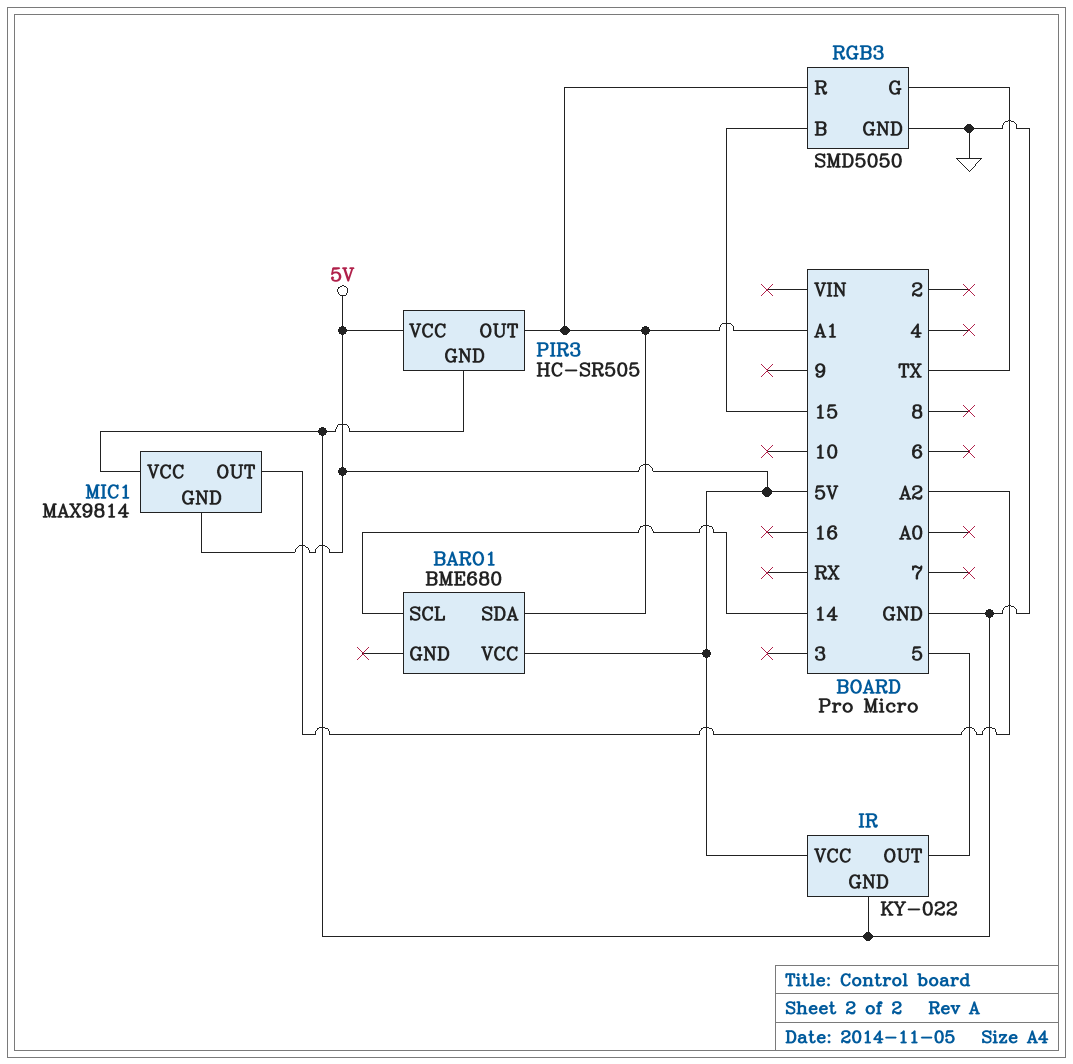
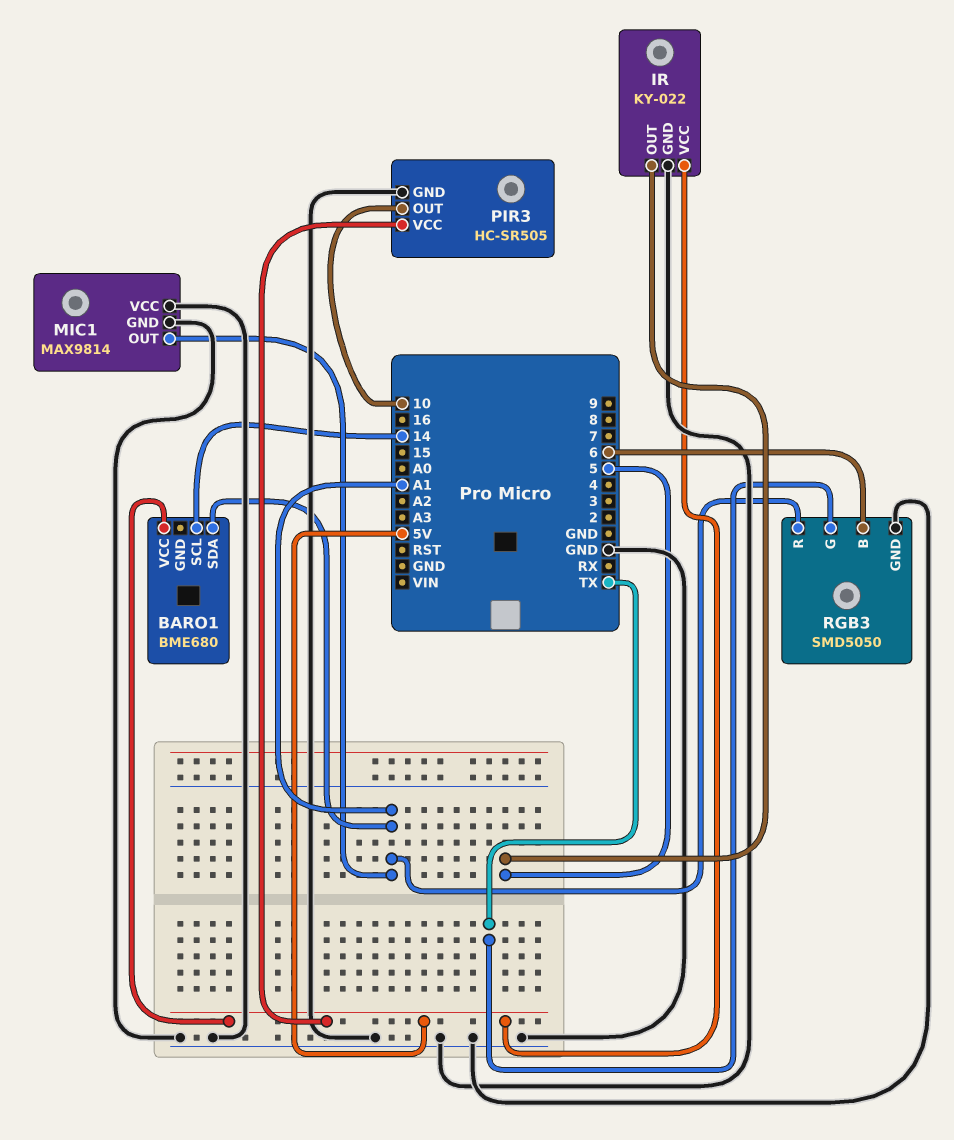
MIC1 pin GND: 5V -> GND
MIC1 pin OUT: A2 -> A1
PIR3 pin OUT: A1 -> 10
RGB3 pin B: 15 -> 6

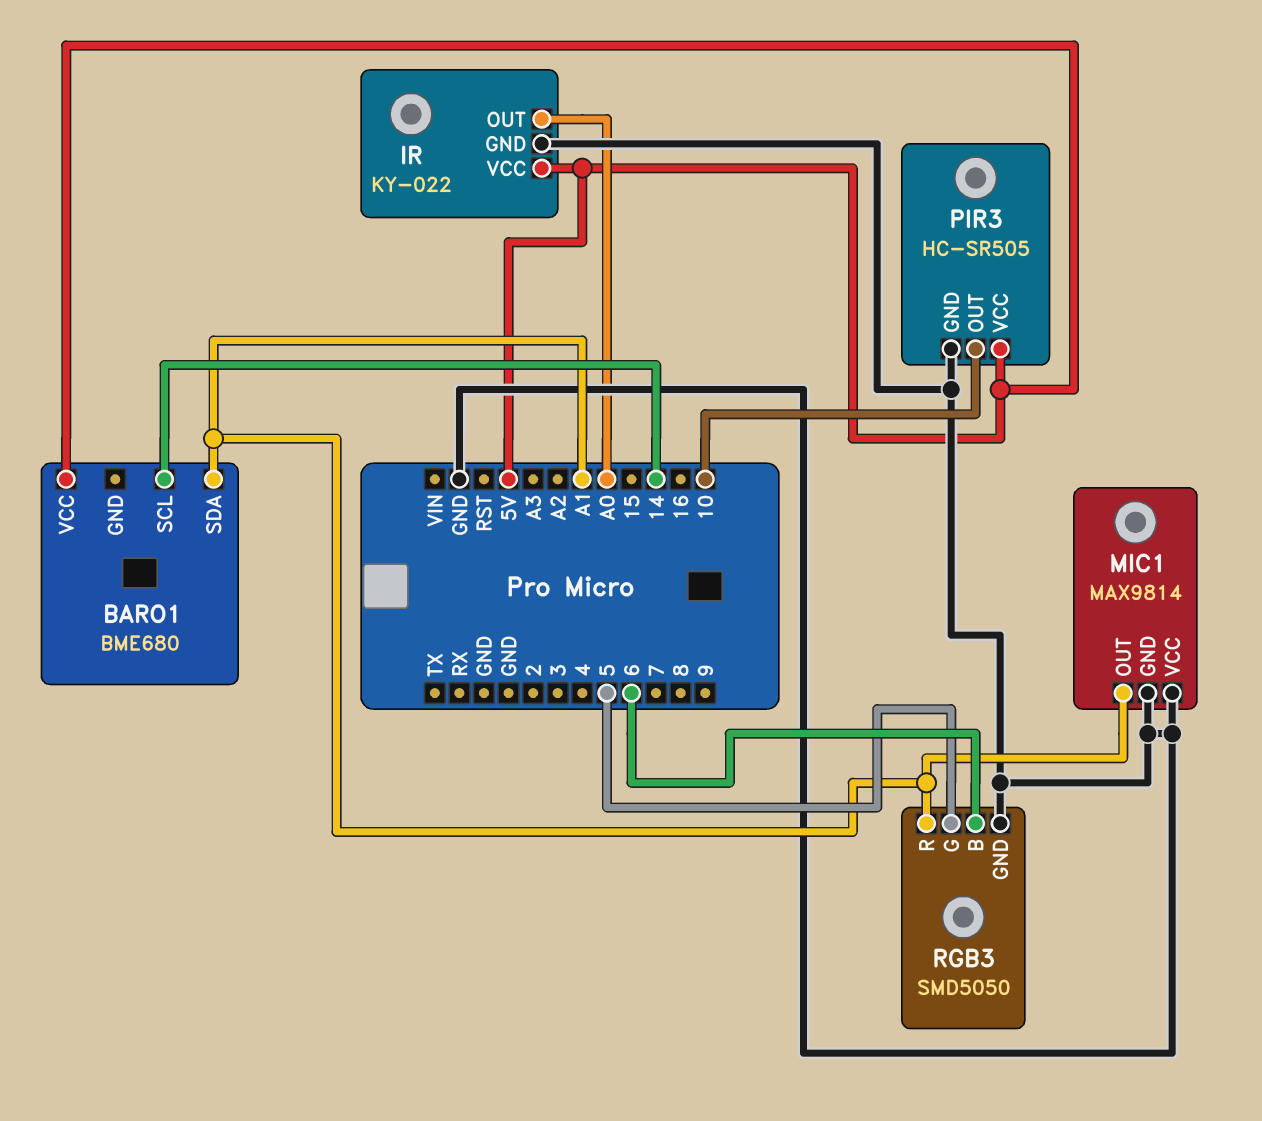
IR pin OUT: 5 -> A0
RGB3 pin G: TX -> 5

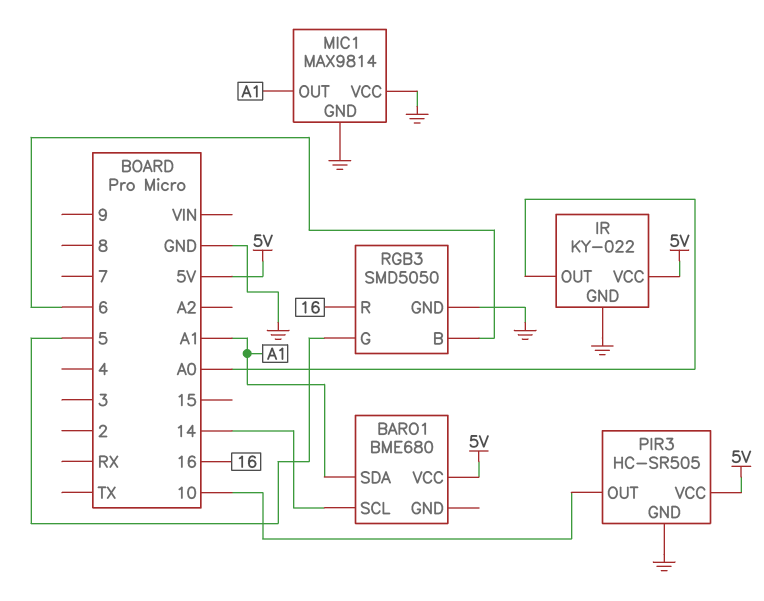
RGB3 pin R: A1 -> 16

